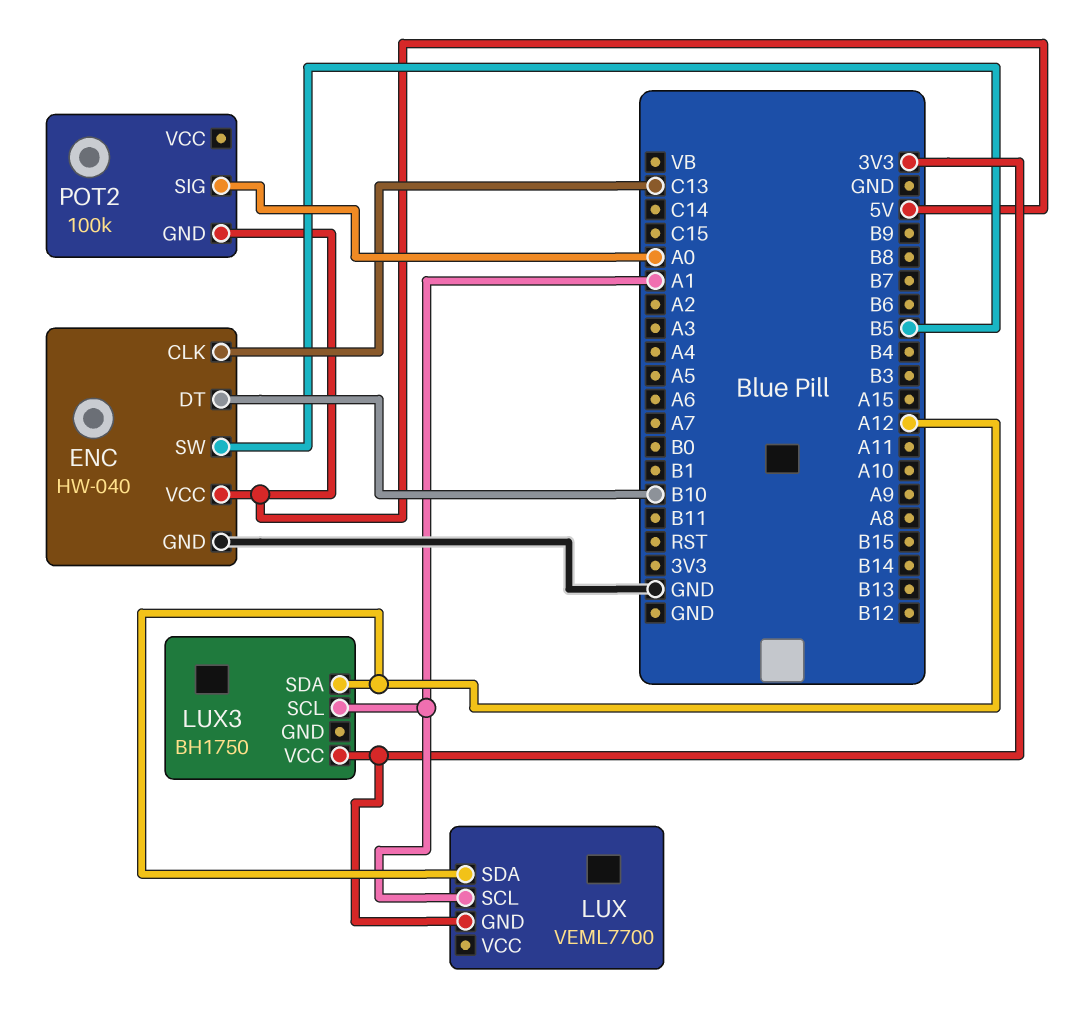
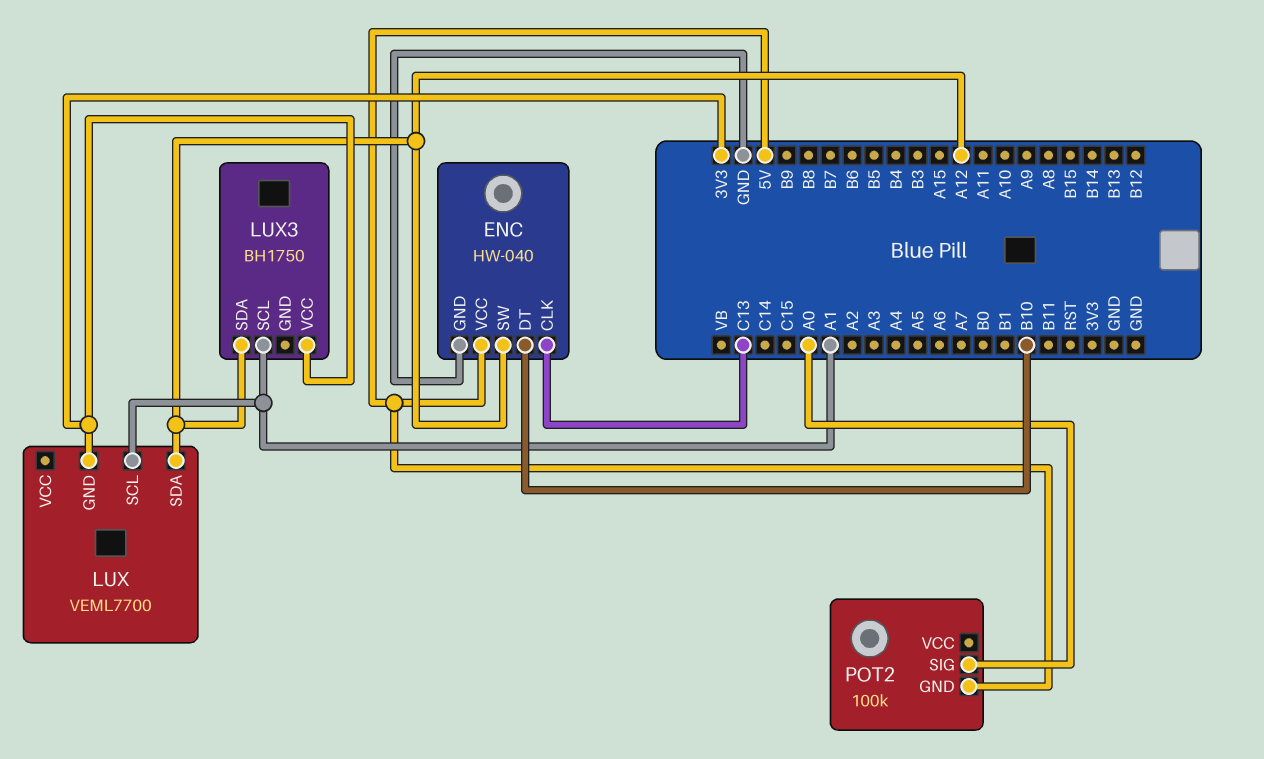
ENC pin SW: B5 -> A12

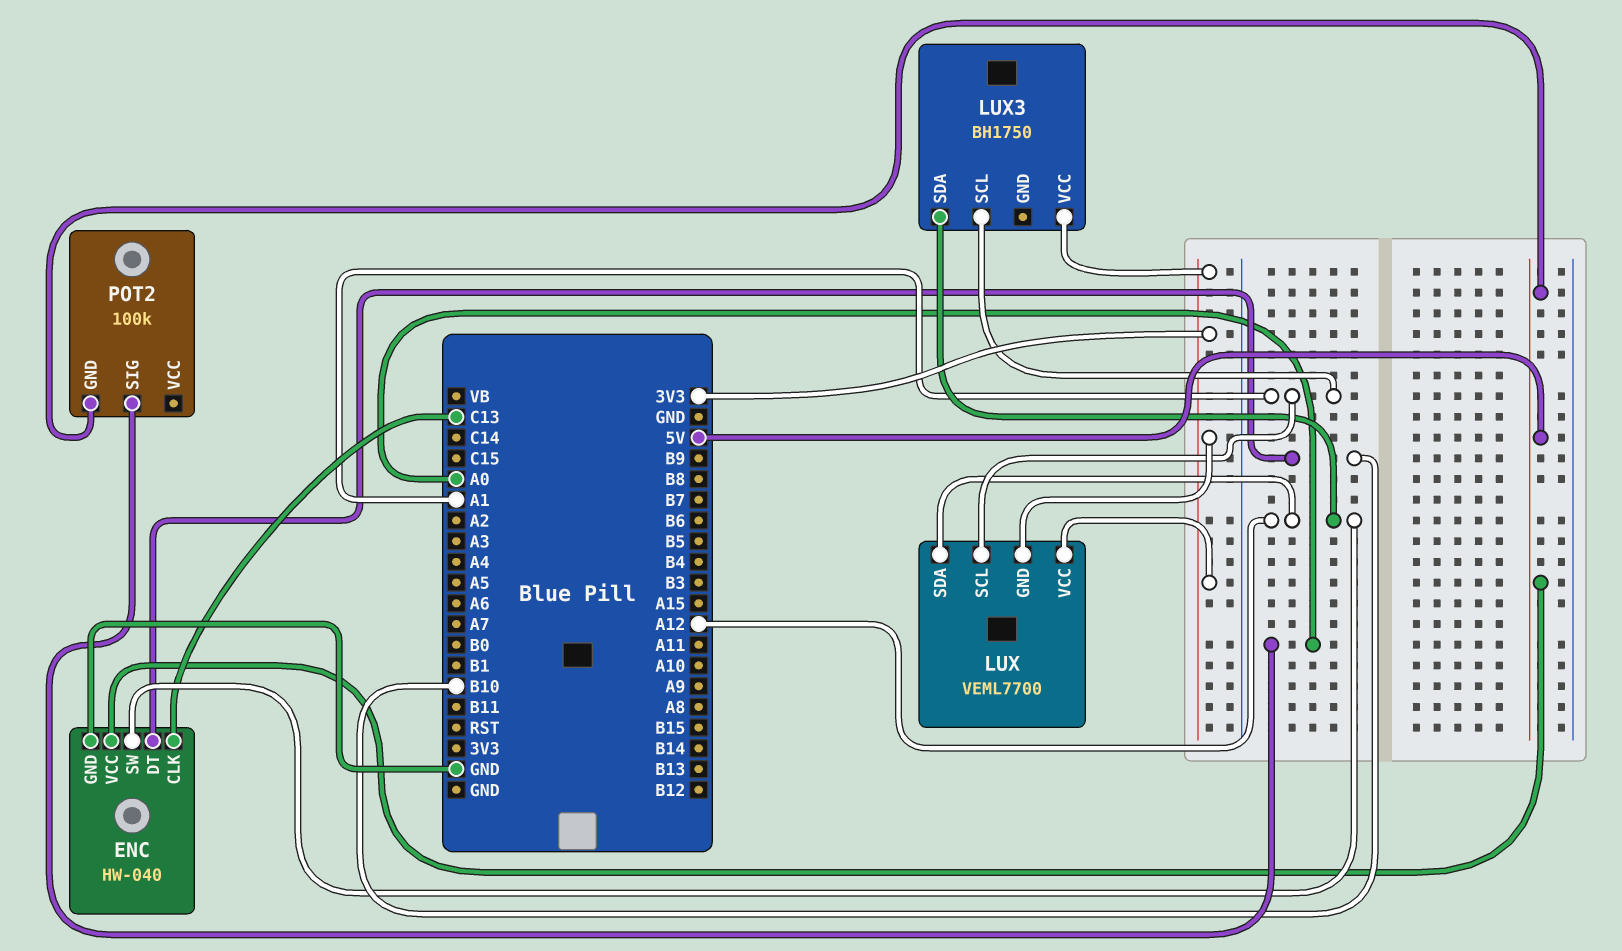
LUX pin VCC: none -> 3V3

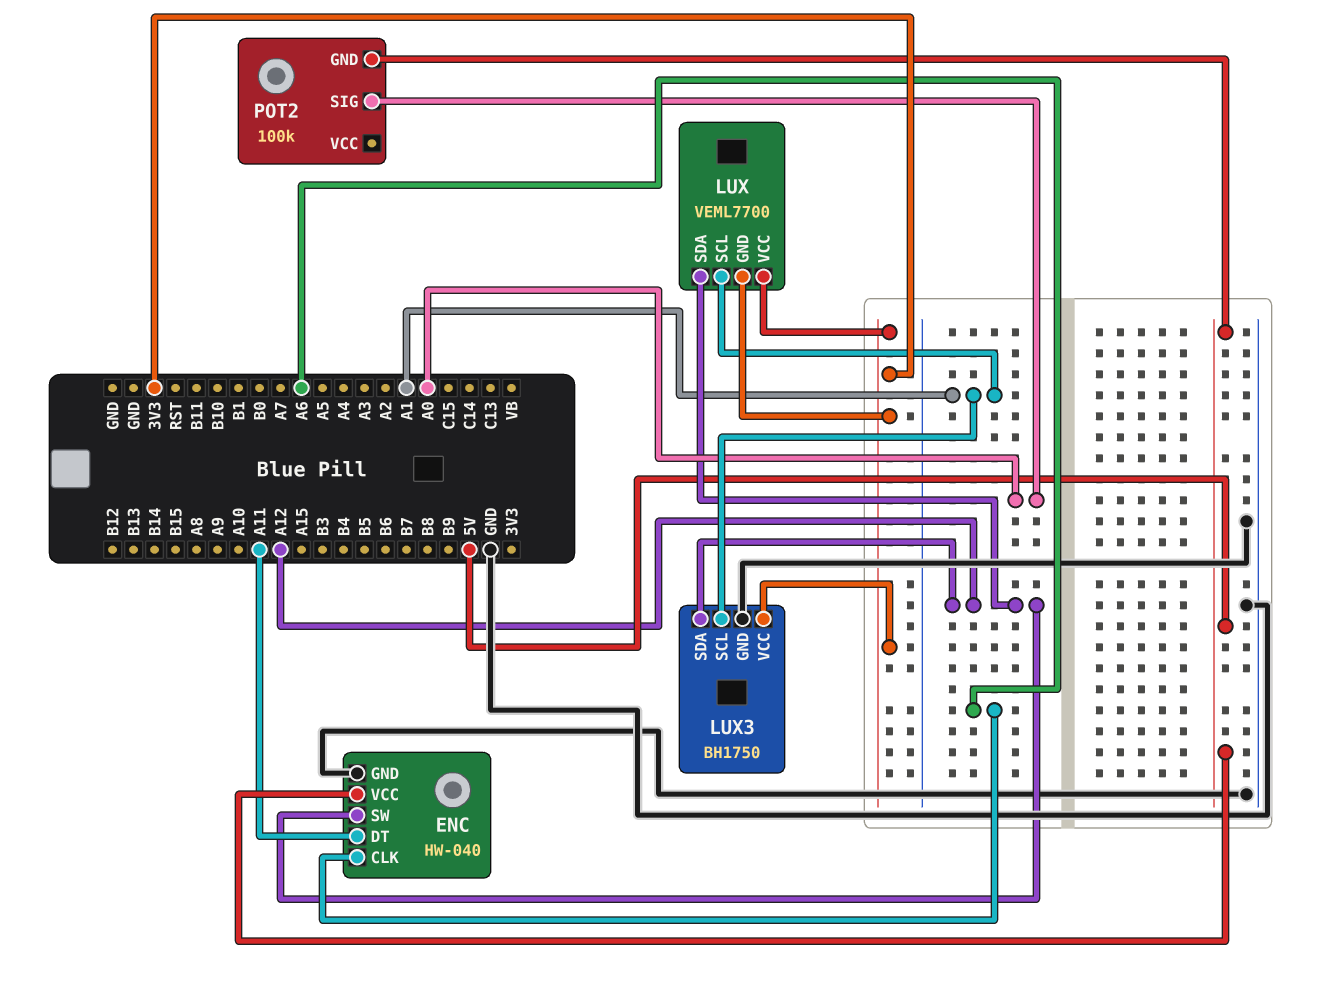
ENC pin CLK: C13 -> A6
ENC pin DT: B10 -> A11
LUX3 pin GND: none -> GND

